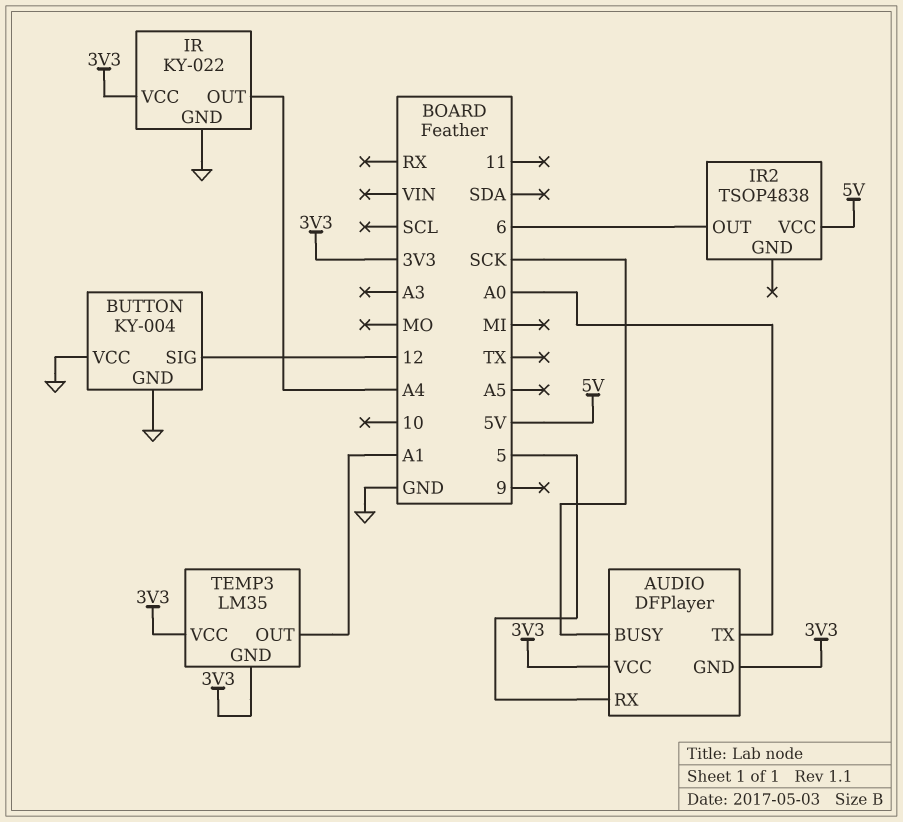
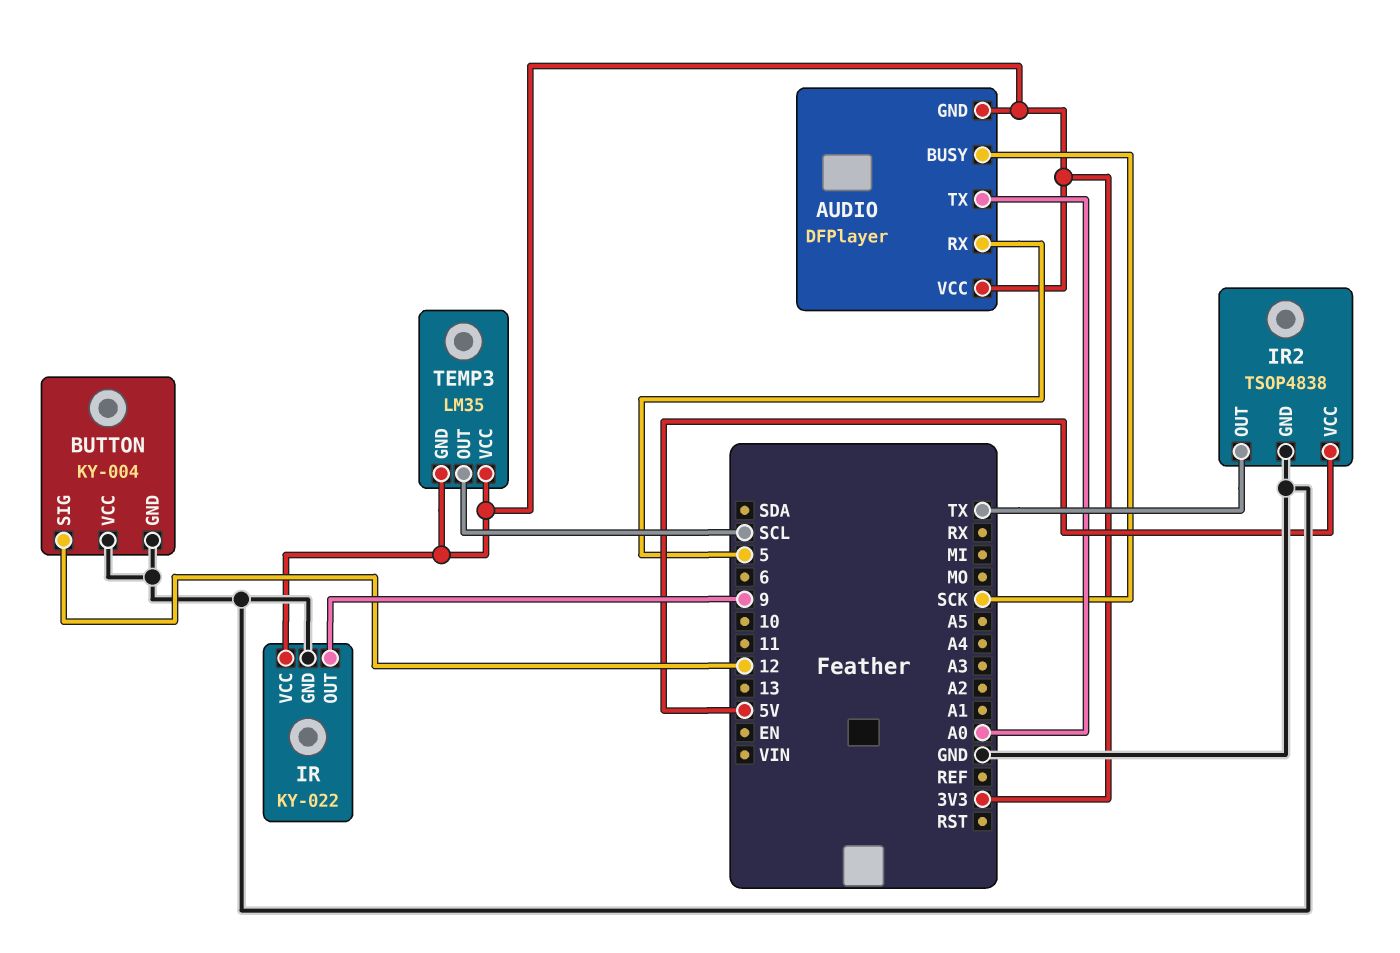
IR pin OUT: A4 -> 9
IR2 pin GND: none -> GND
IR2 pin OUT: 6 -> TX
TEMP3 pin OUT: A1 -> SCL

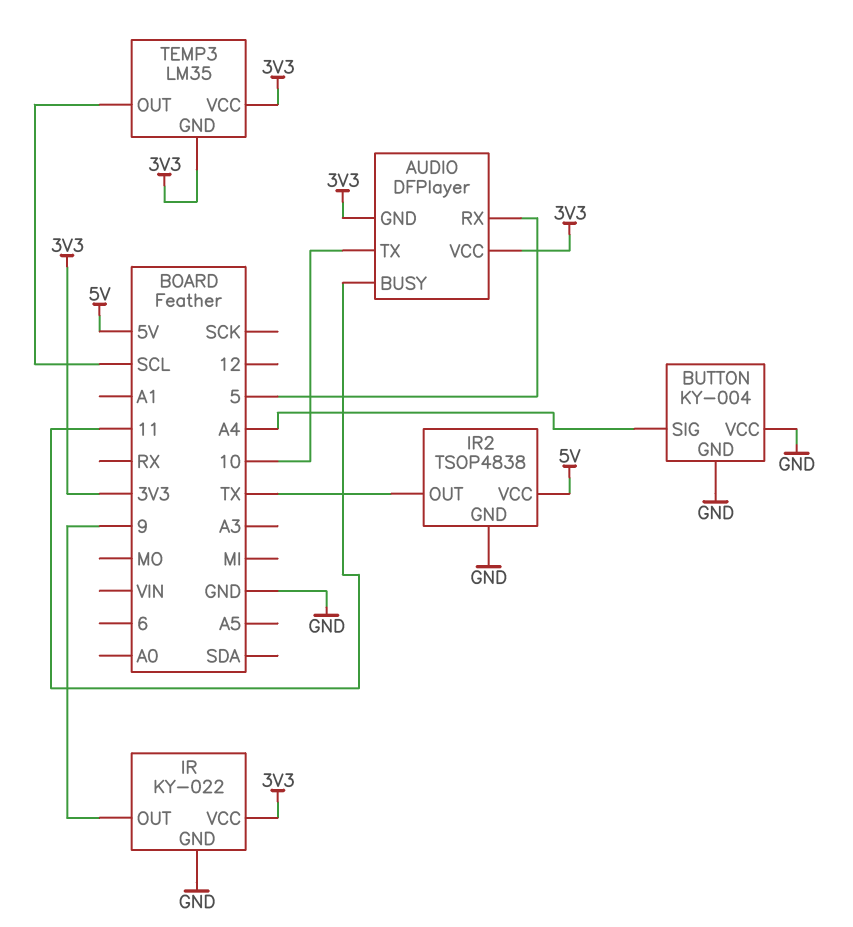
AUDIO pin BUSY: SCK -> 11
AUDIO pin TX: A0 -> 10
BUTTON pin SIG: 12 -> A4

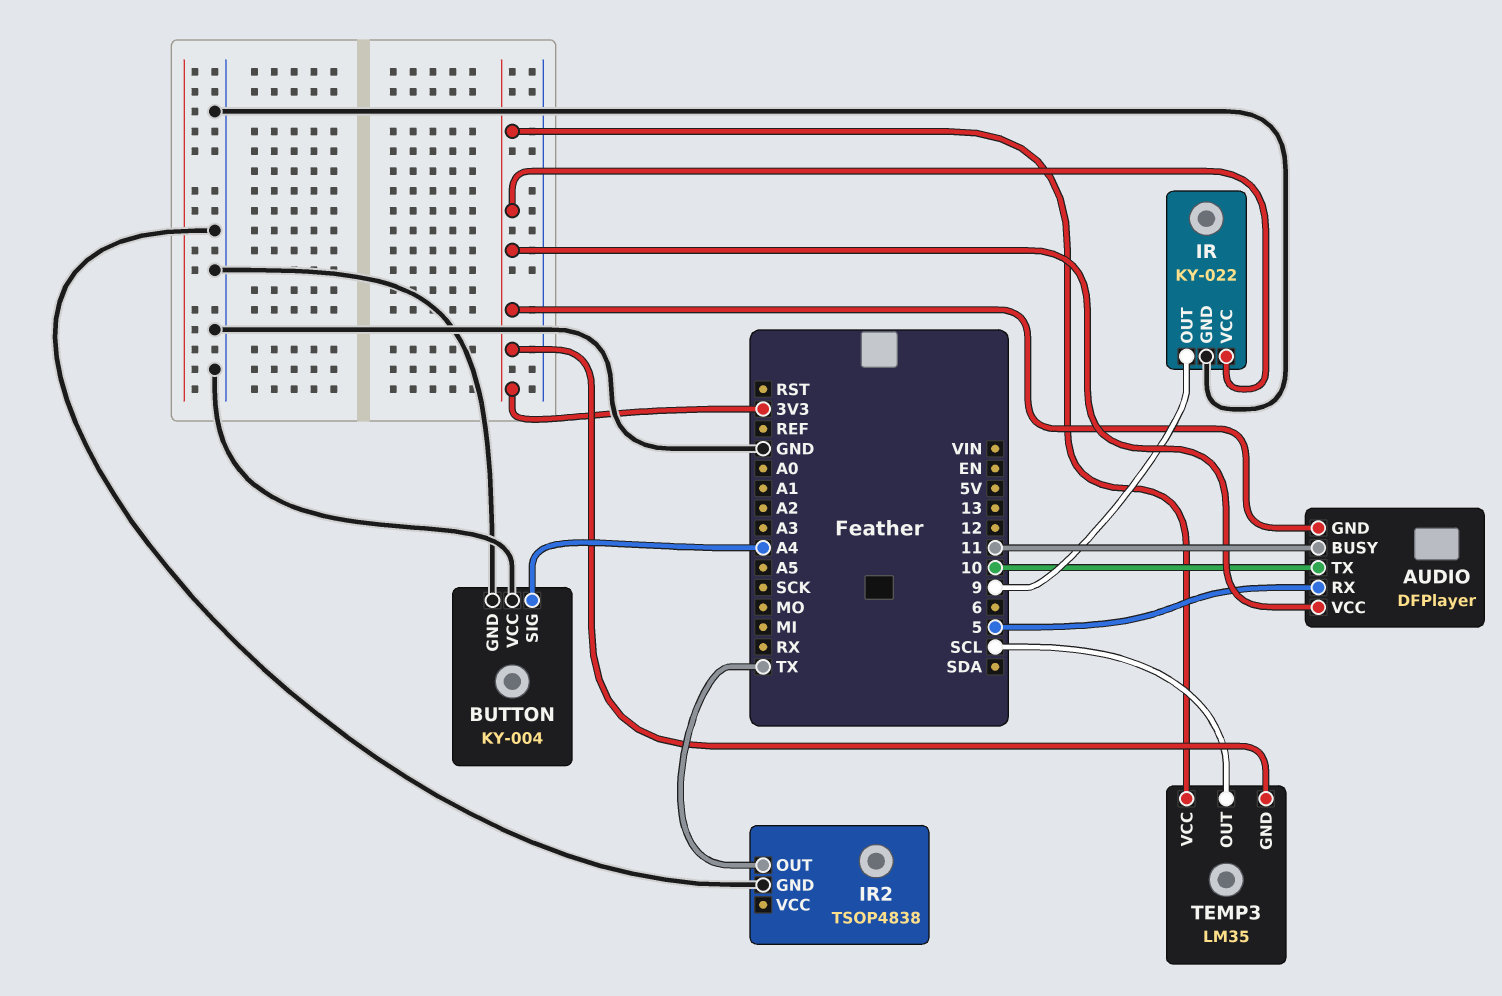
IR2 pin VCC: 5V -> none

